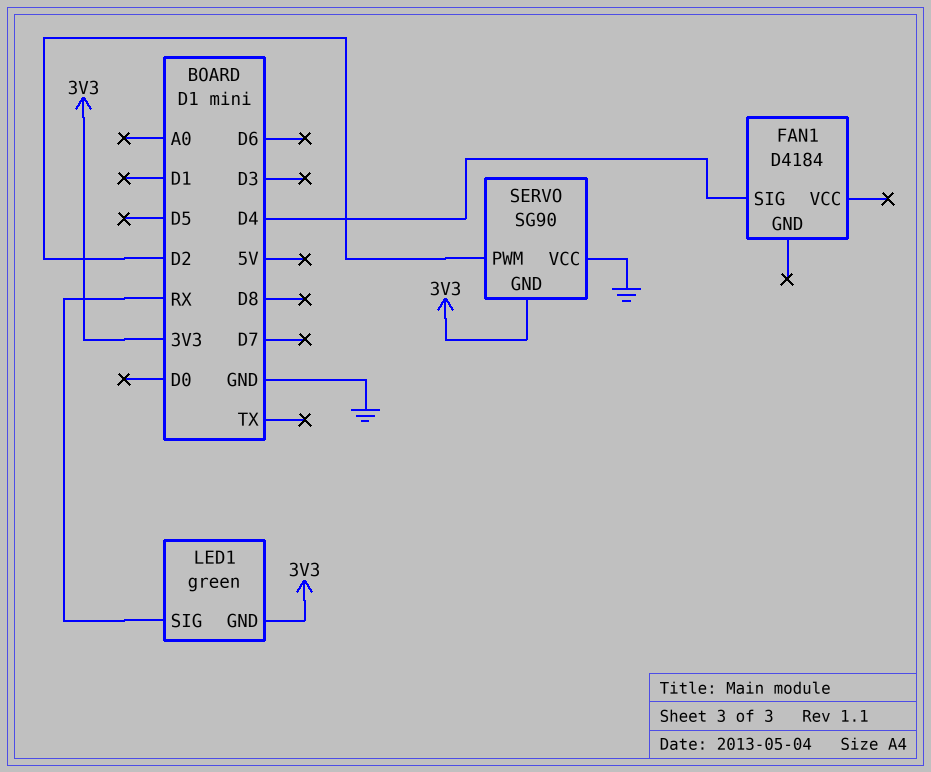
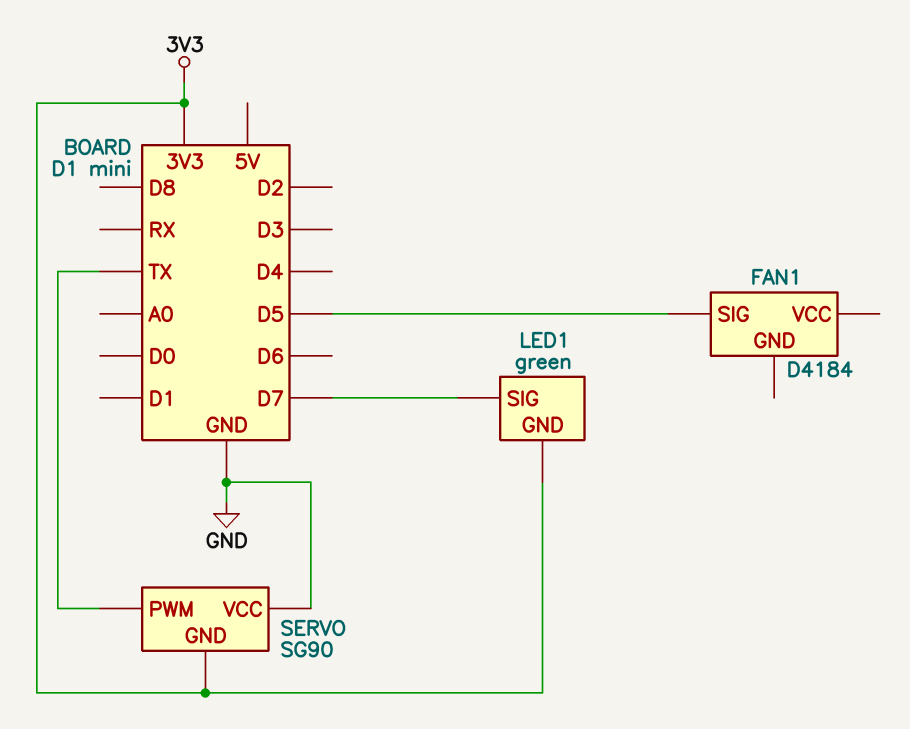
FAN1 pin SIG: D4 -> D5
LED1 pin SIG: RX -> D7
SERVO pin PWM: D2 -> TX

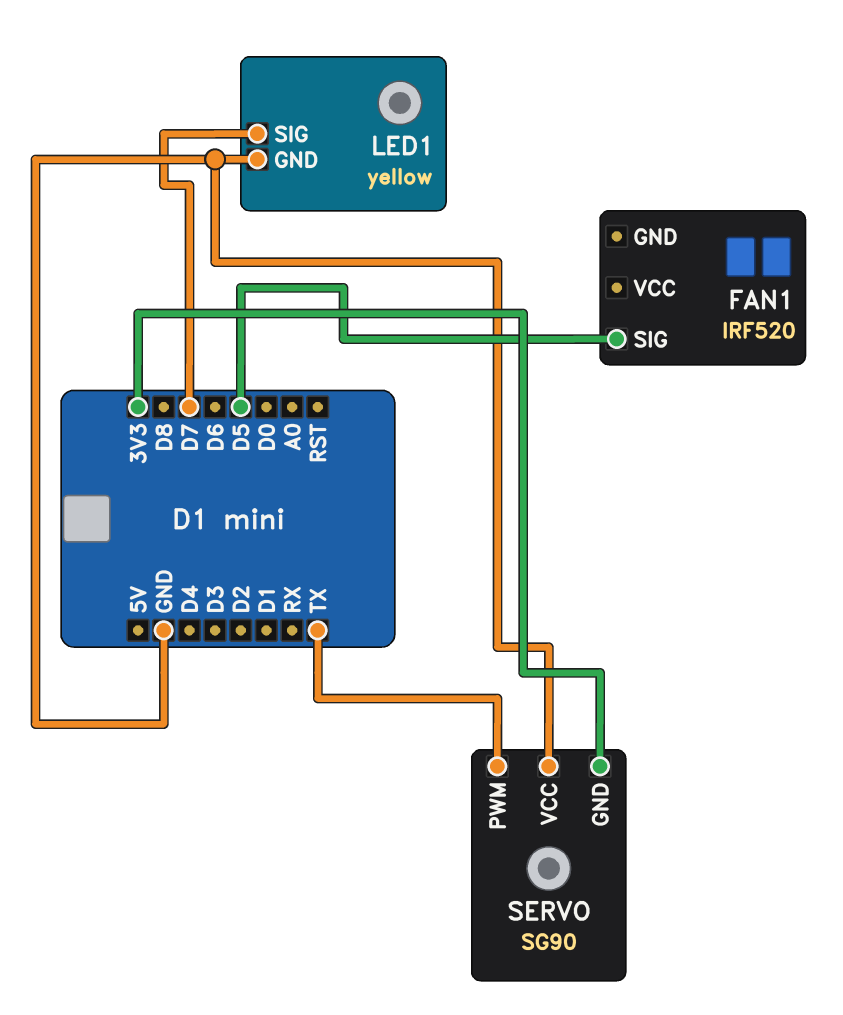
FAN1: D4184 -> IRF520
LED1: green -> yellow
LED1 pin GND: 3V3 -> GND

